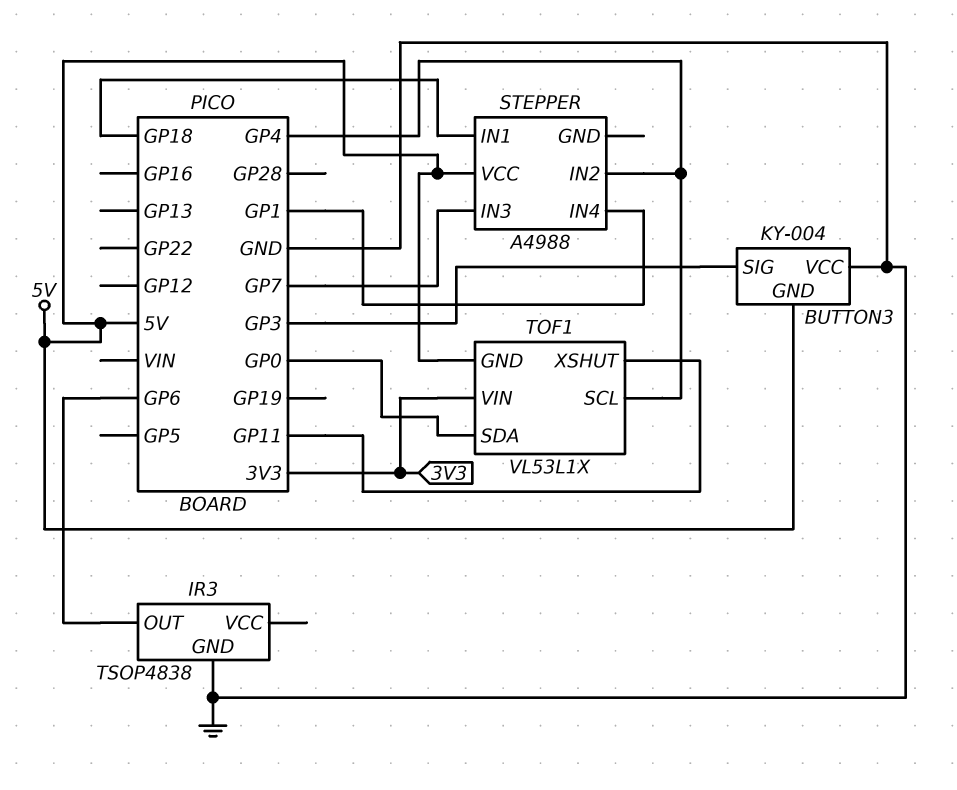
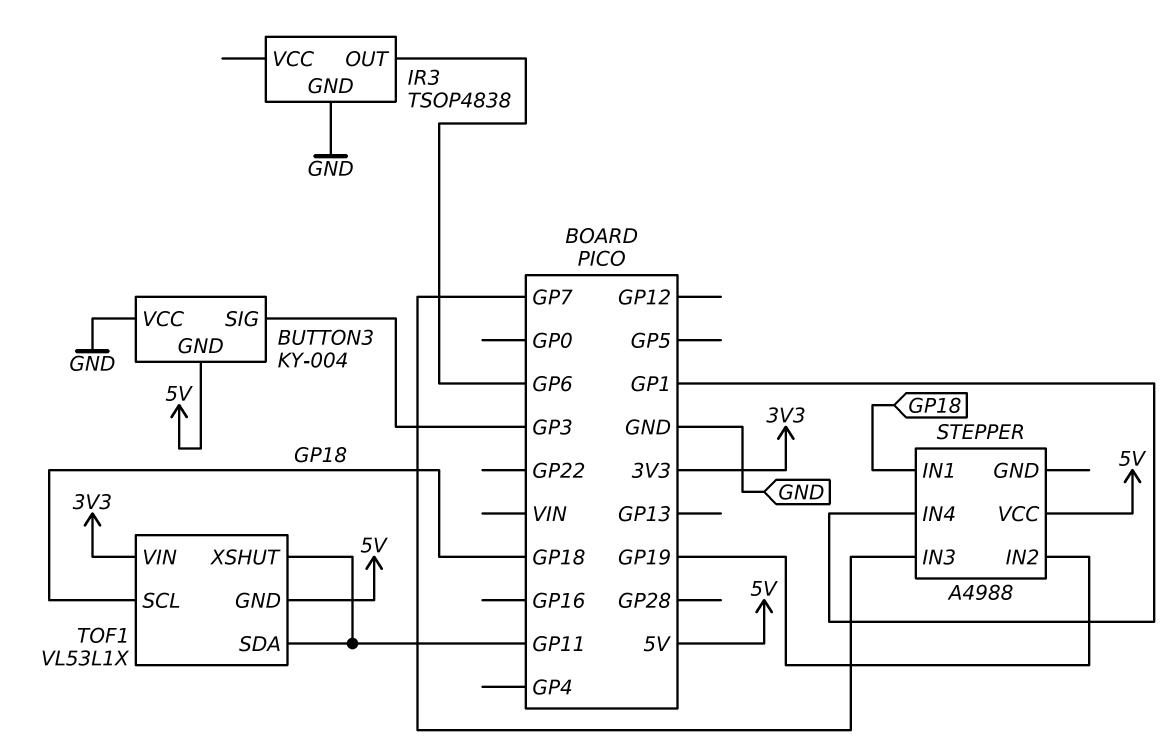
STEPPER pin IN2: GP4 -> GP19
TOF1 pin SCL: GP4 -> GP18
TOF1 pin SDA: GP0 -> GP11

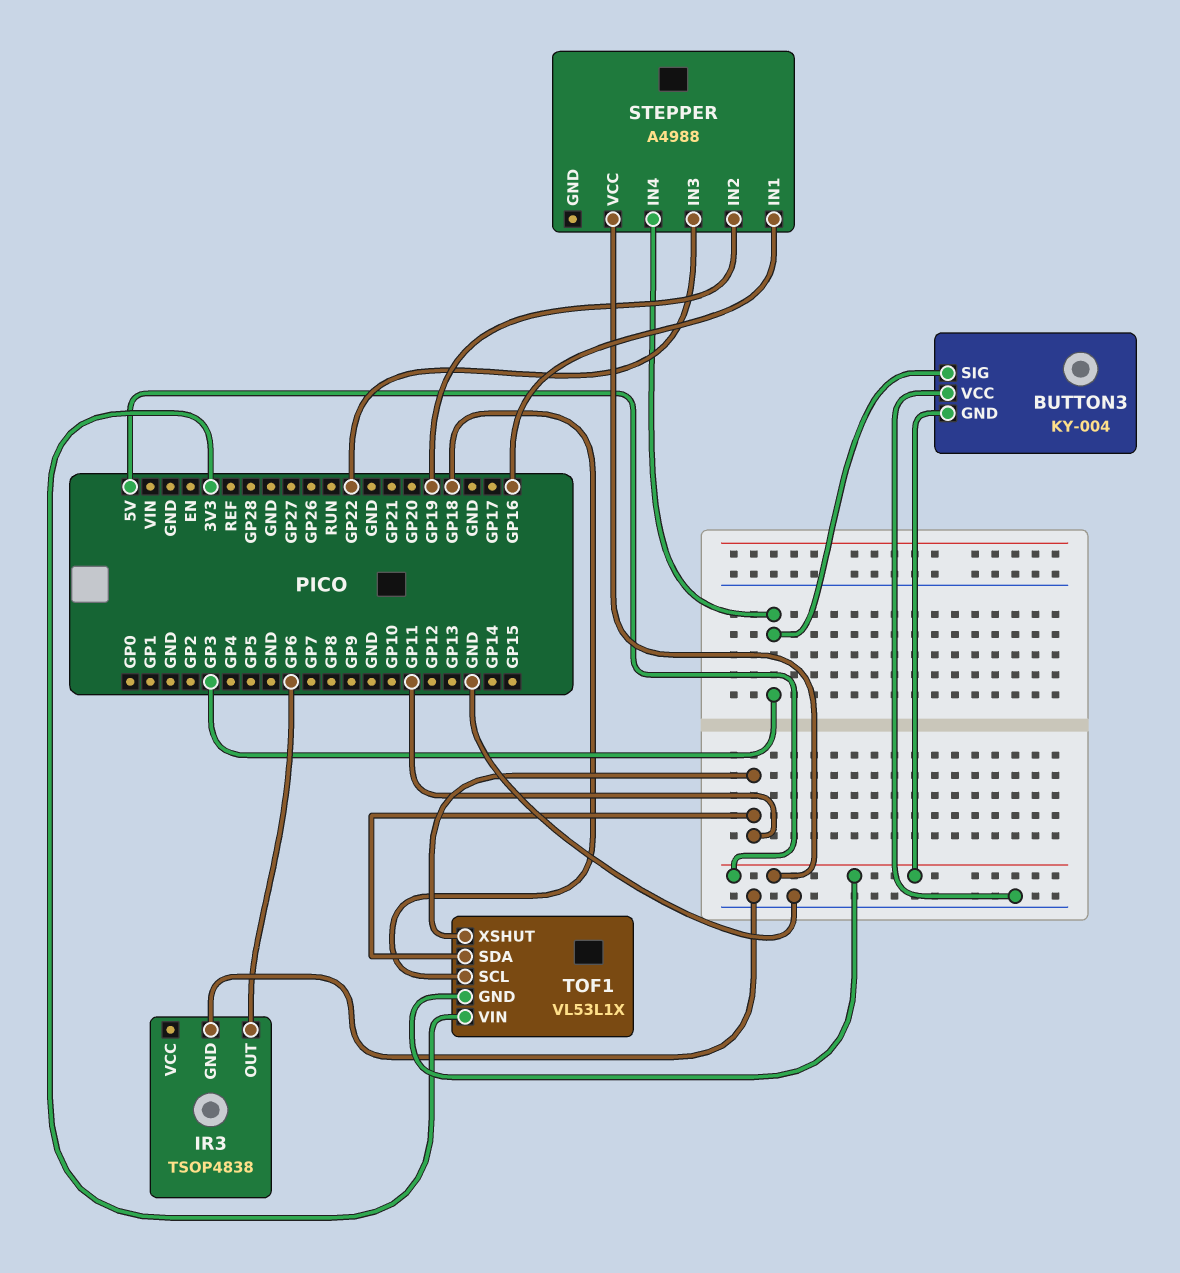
STEPPER pin IN1: GP18 -> GP16
STEPPER pin IN3: GP7 -> GP22
STEPPER pin IN4: GP1 -> GP3

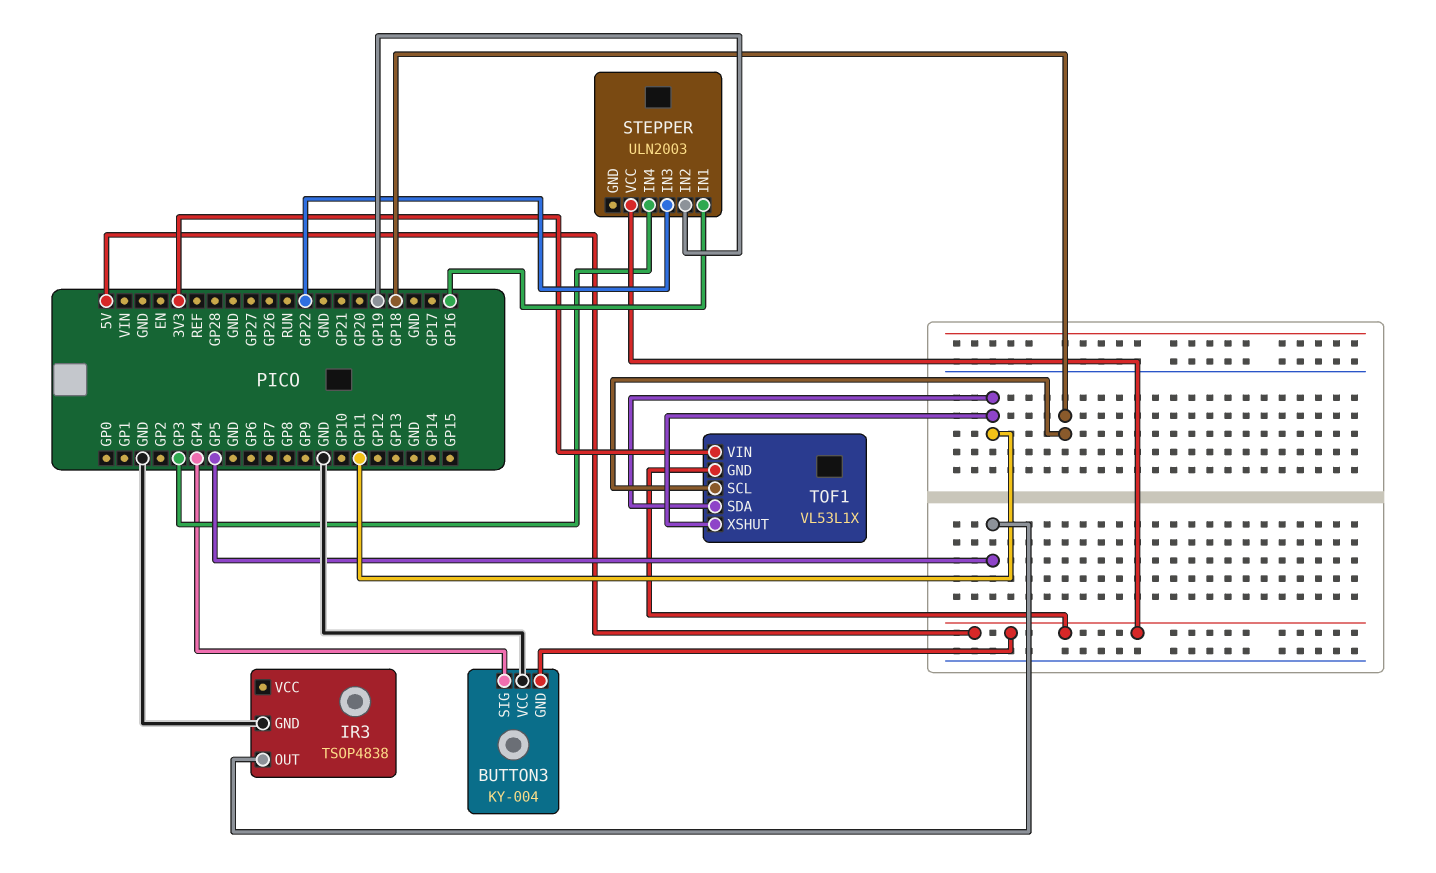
BUTTON3 pin SIG: GP3 -> GP4
IR3 pin OUT: GP6 -> GP5
STEPPER: A4988 -> ULN2003

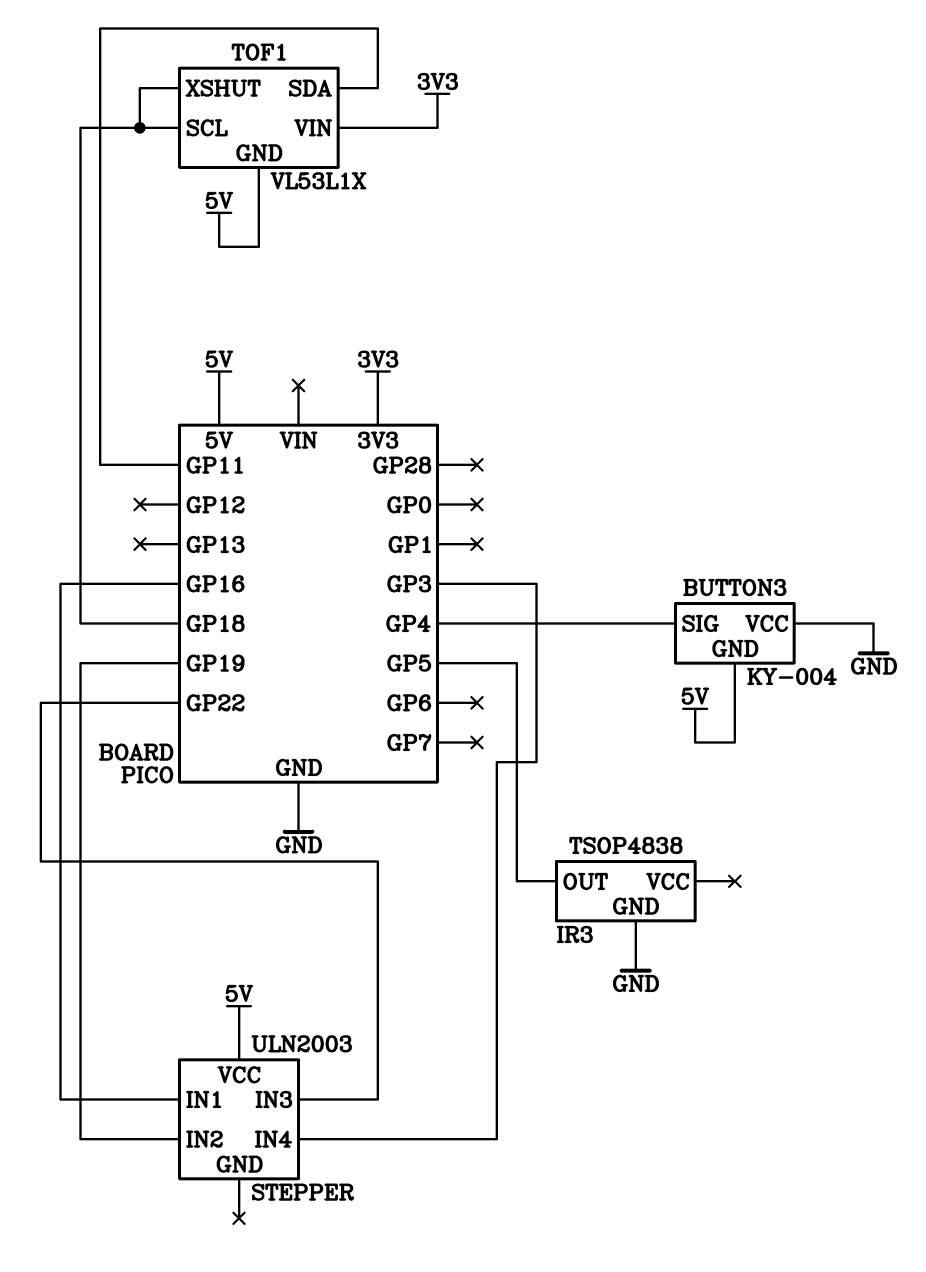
TOF1 pin XSHUT: GP11 -> GP18

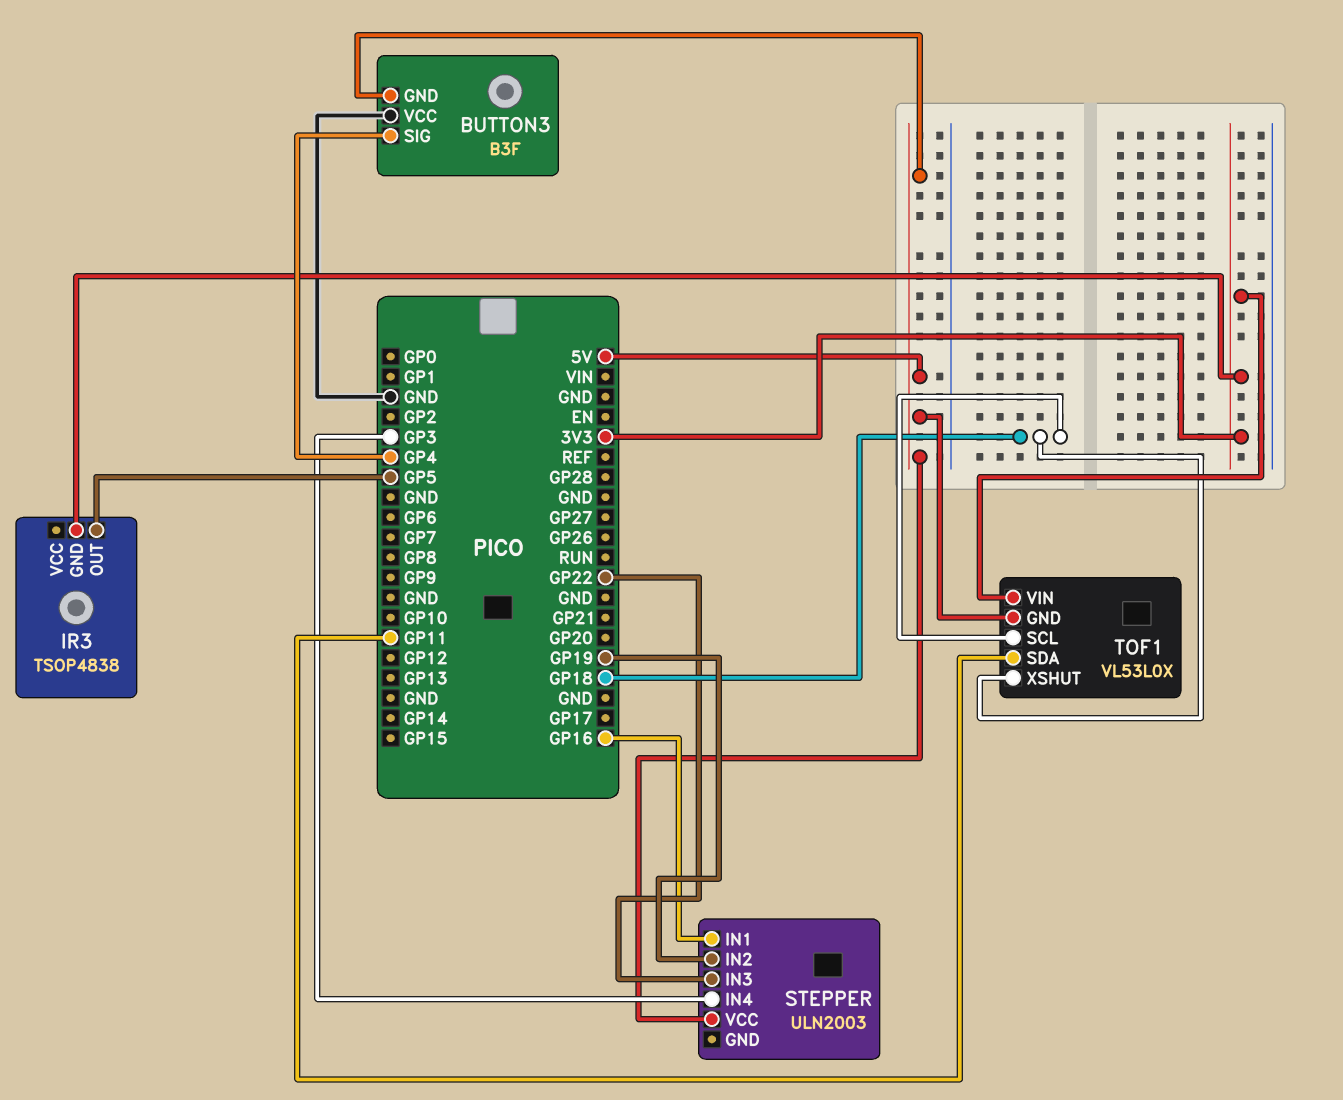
BUTTON3: KY-004 -> B3F
IR3 pin GND: GND -> 3V3
TOF1: VL53L1X -> VL53L0X

